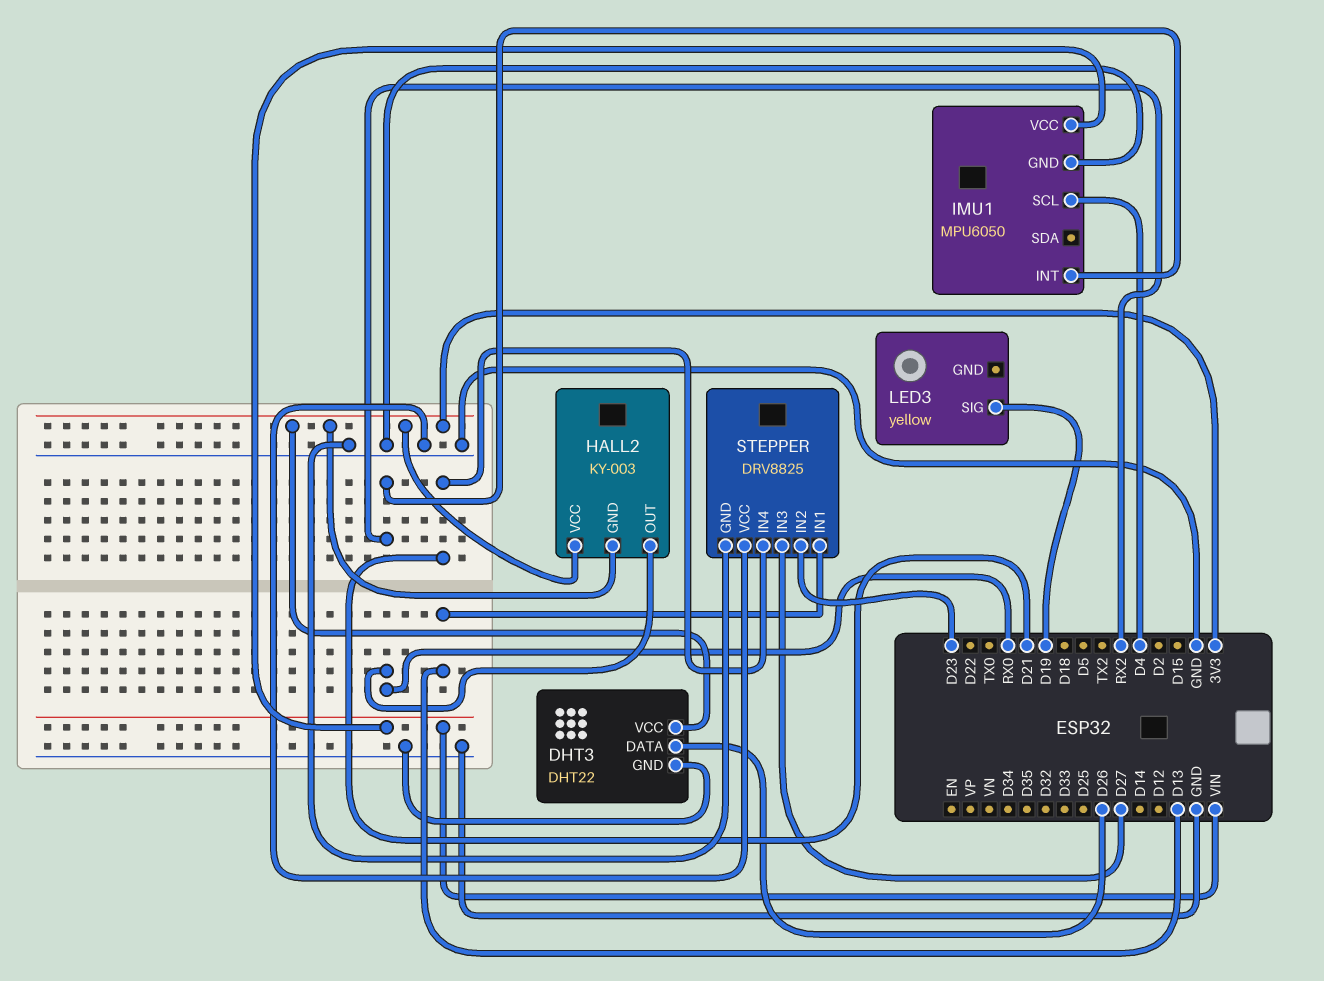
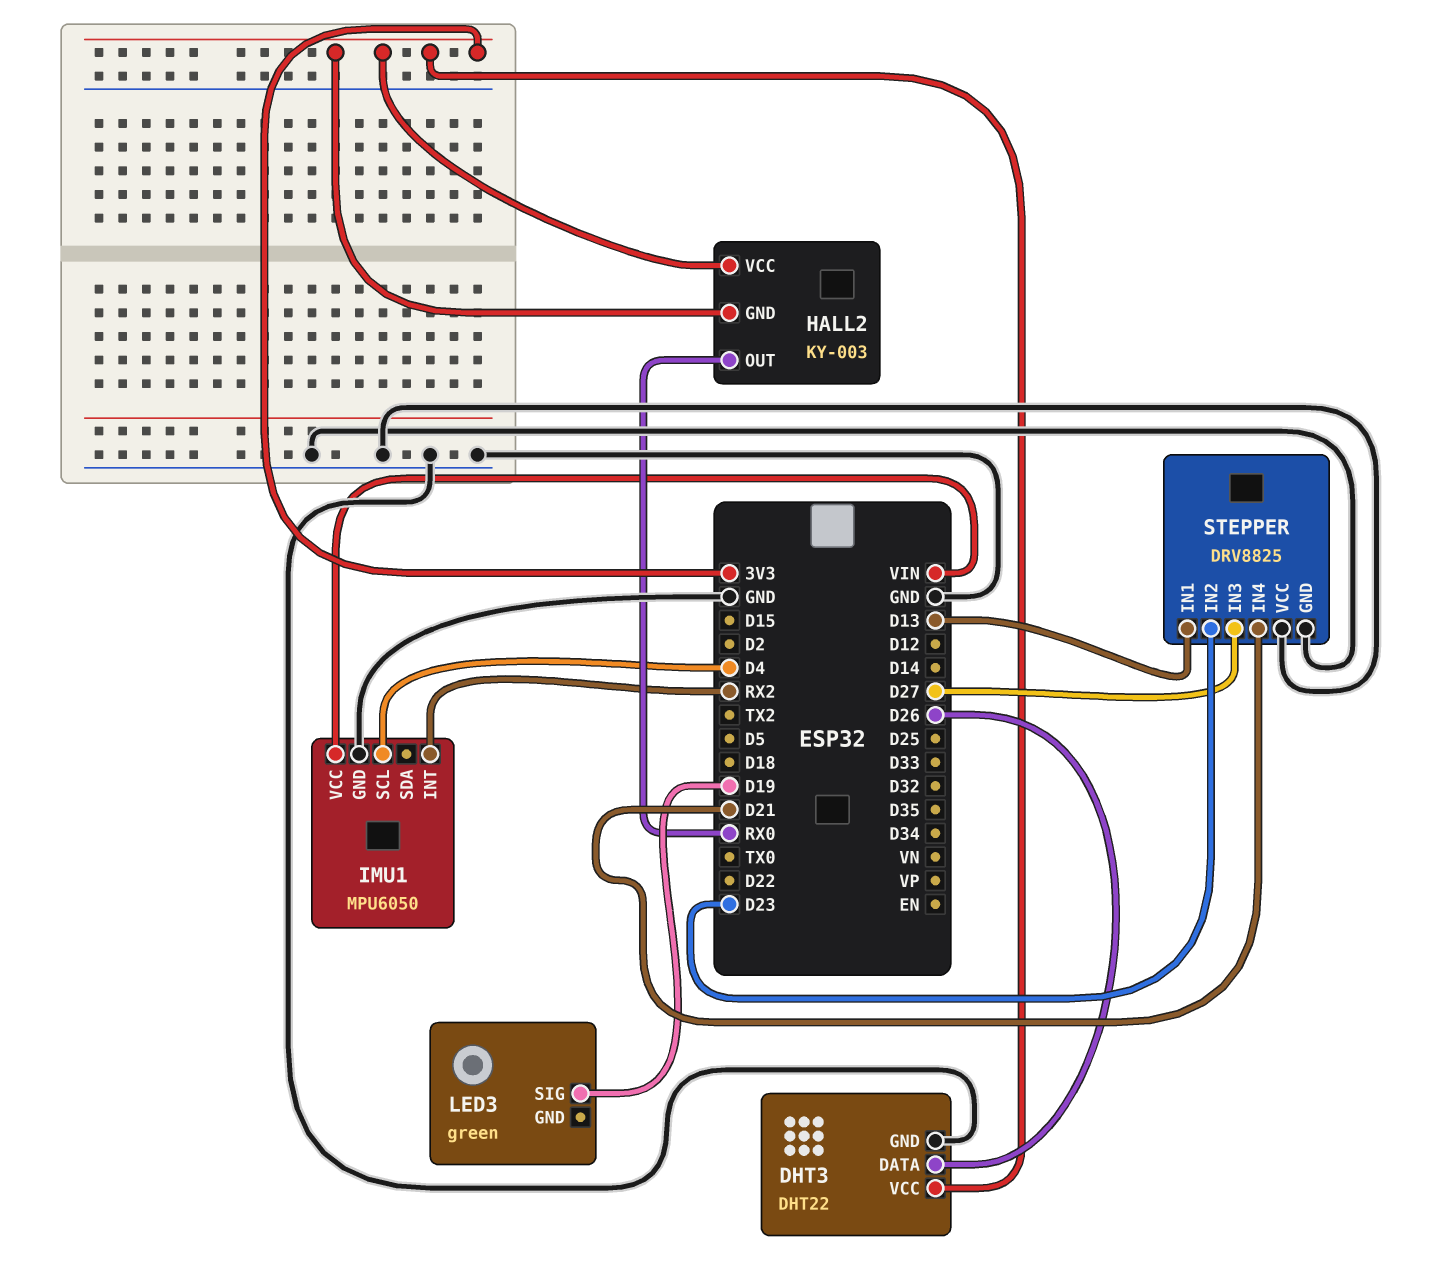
LED3: yellow -> green

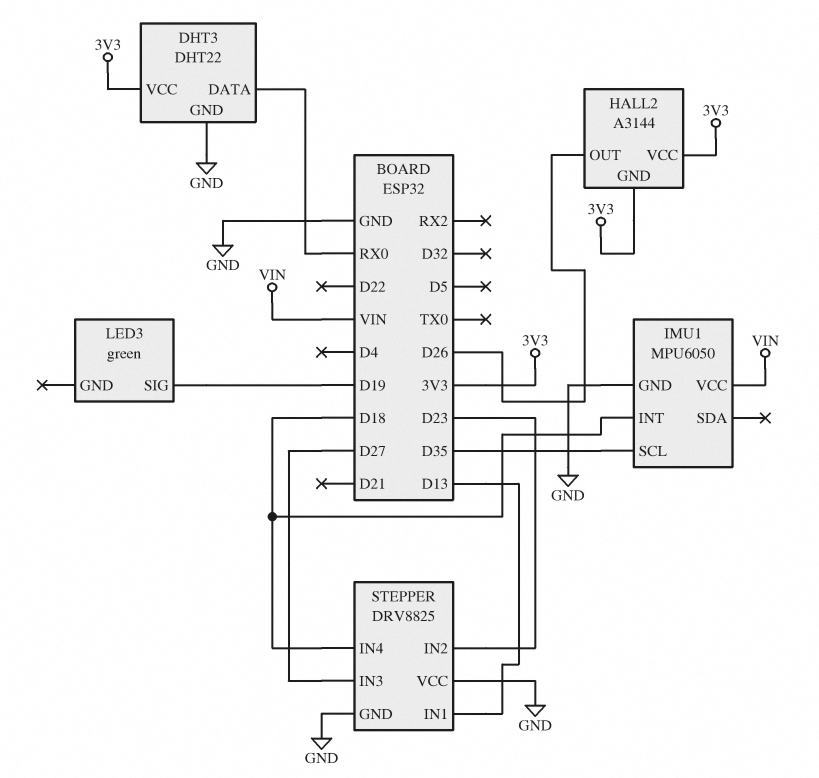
DHT3 pin DATA: D26 -> RX0
HALL2: KY-003 -> A3144
HALL2 pin OUT: RX0 -> D26
IMU1 pin INT: RX2 -> D18
IMU1 pin SCL: D4 -> D35
STEPPER pin IN4: D21 -> D18

